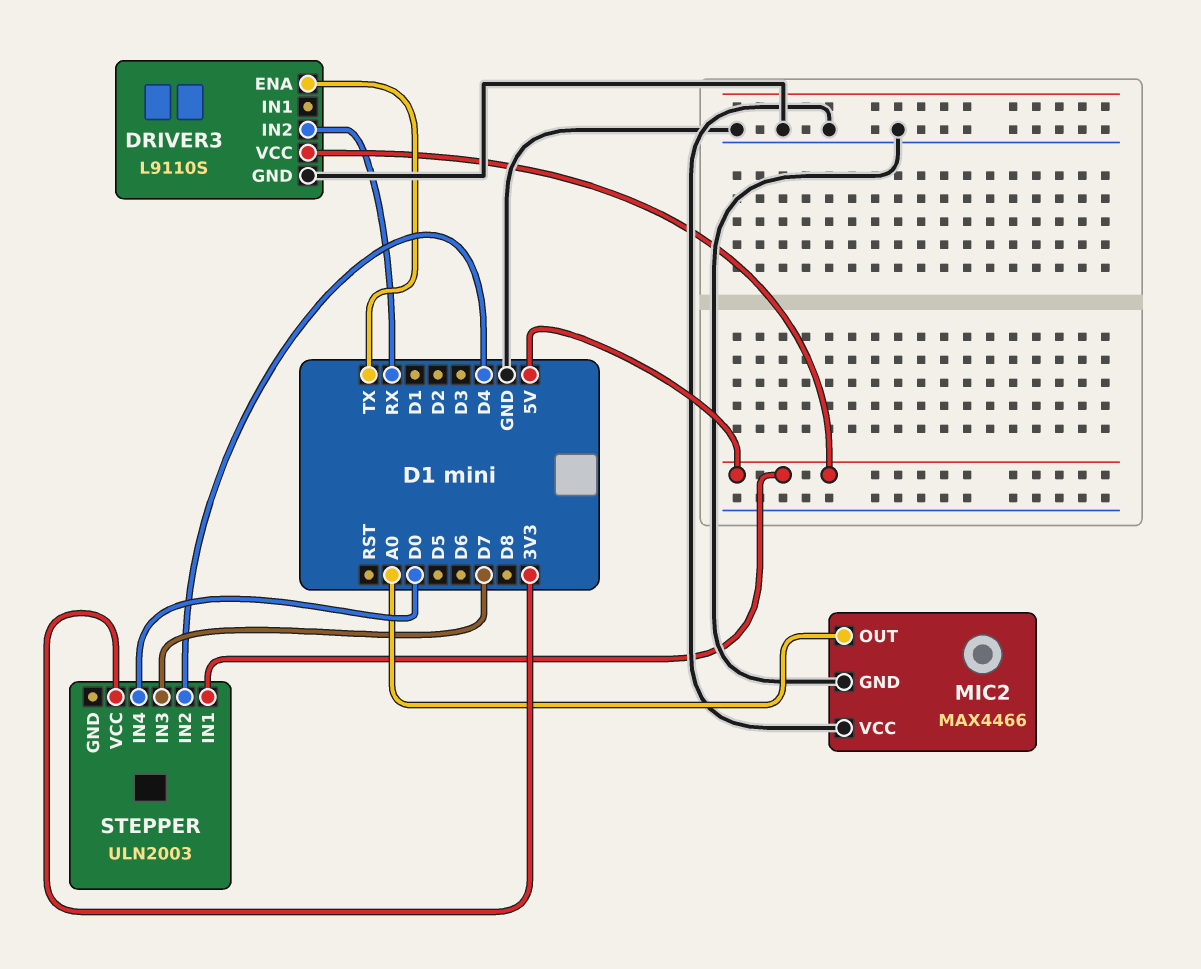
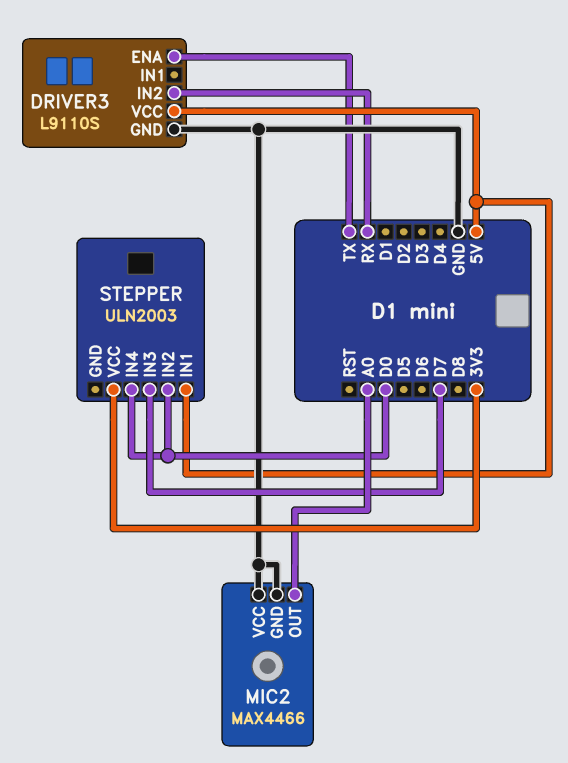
STEPPER pin IN2: D4 -> D0

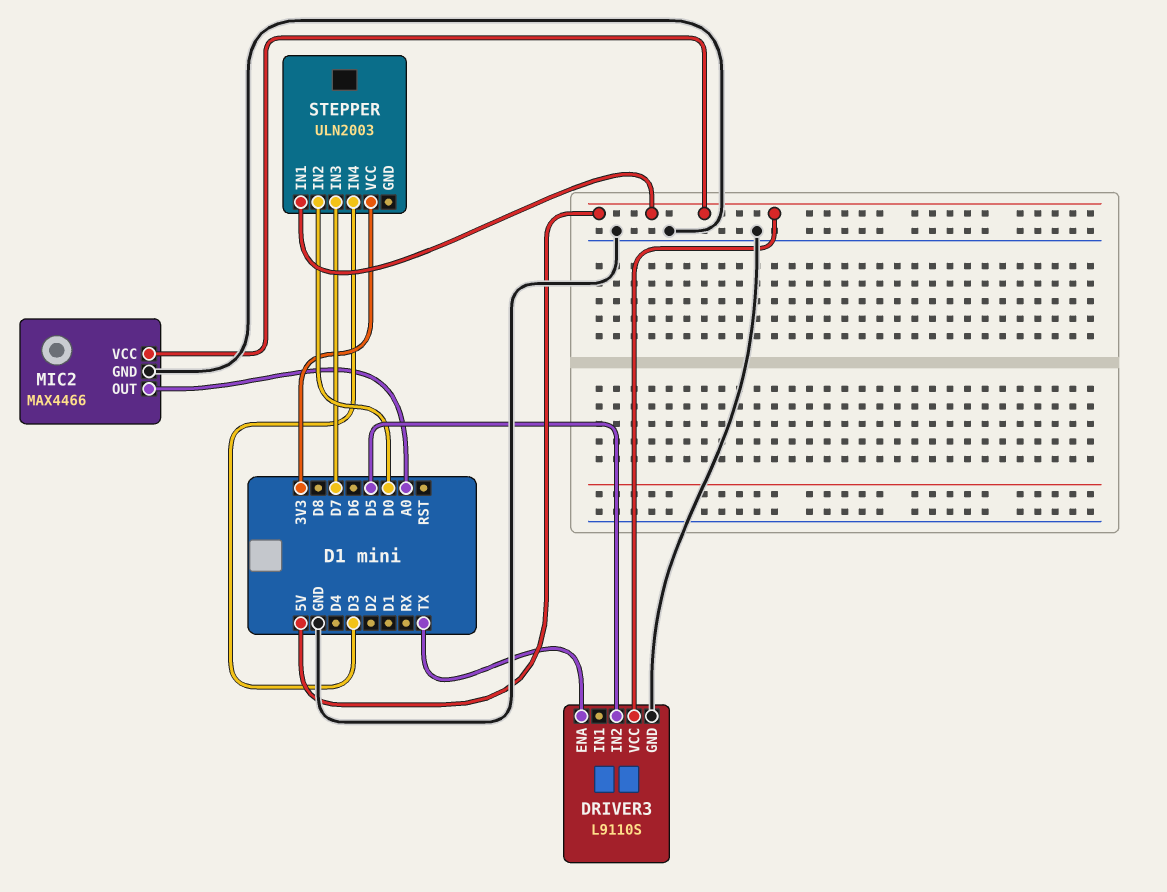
DRIVER3 pin IN2: RX -> D5
MIC2 pin VCC: GND -> 5V
STEPPER pin IN4: D0 -> D3

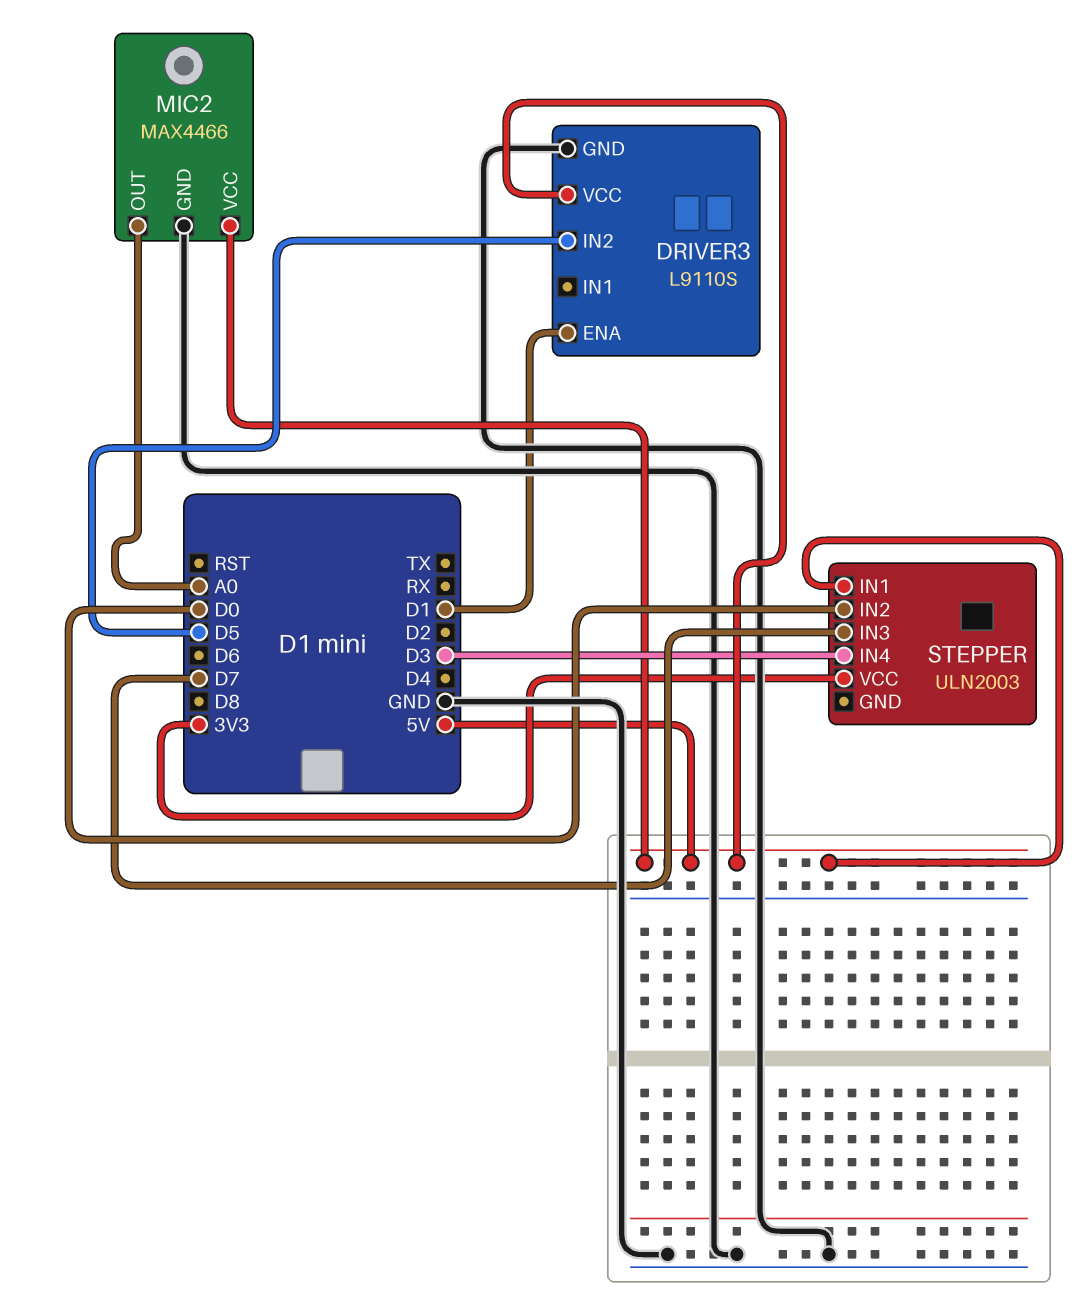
DRIVER3 pin ENA: TX -> D1

